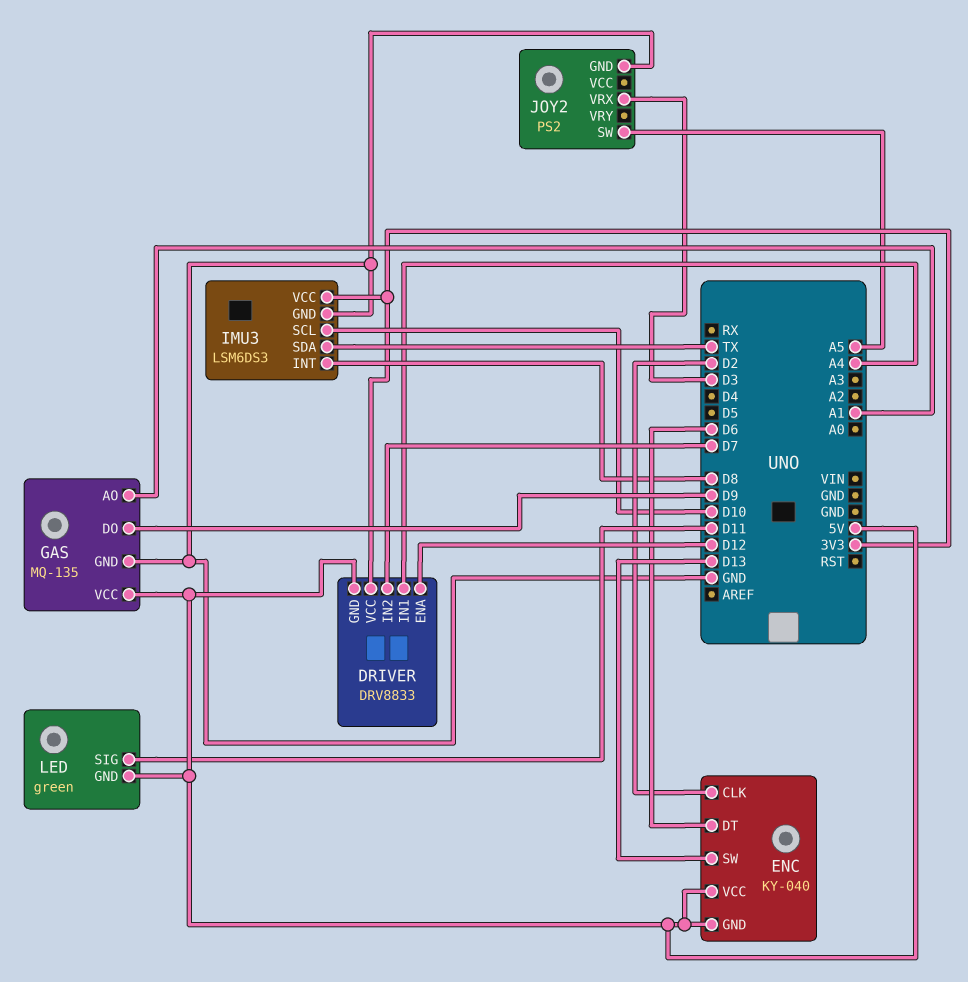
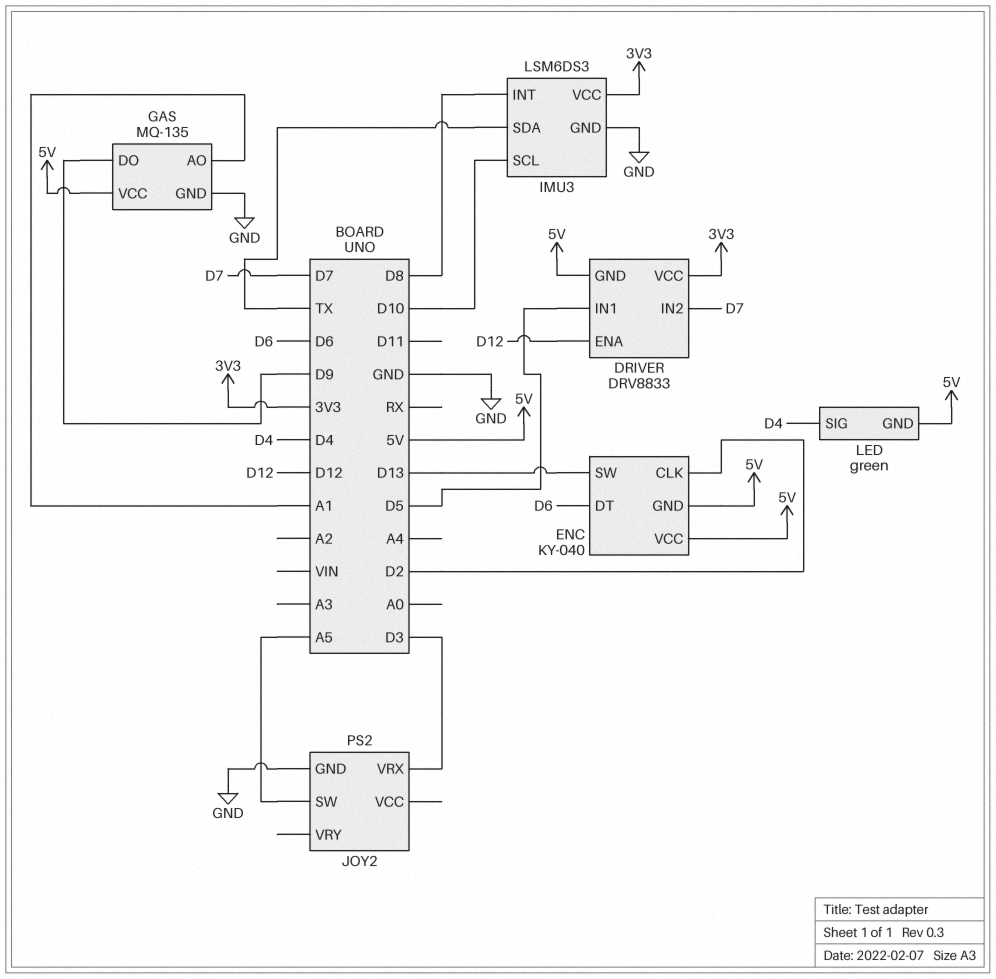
DRIVER pin IN1: A4 -> D5
LED pin SIG: D11 -> D4

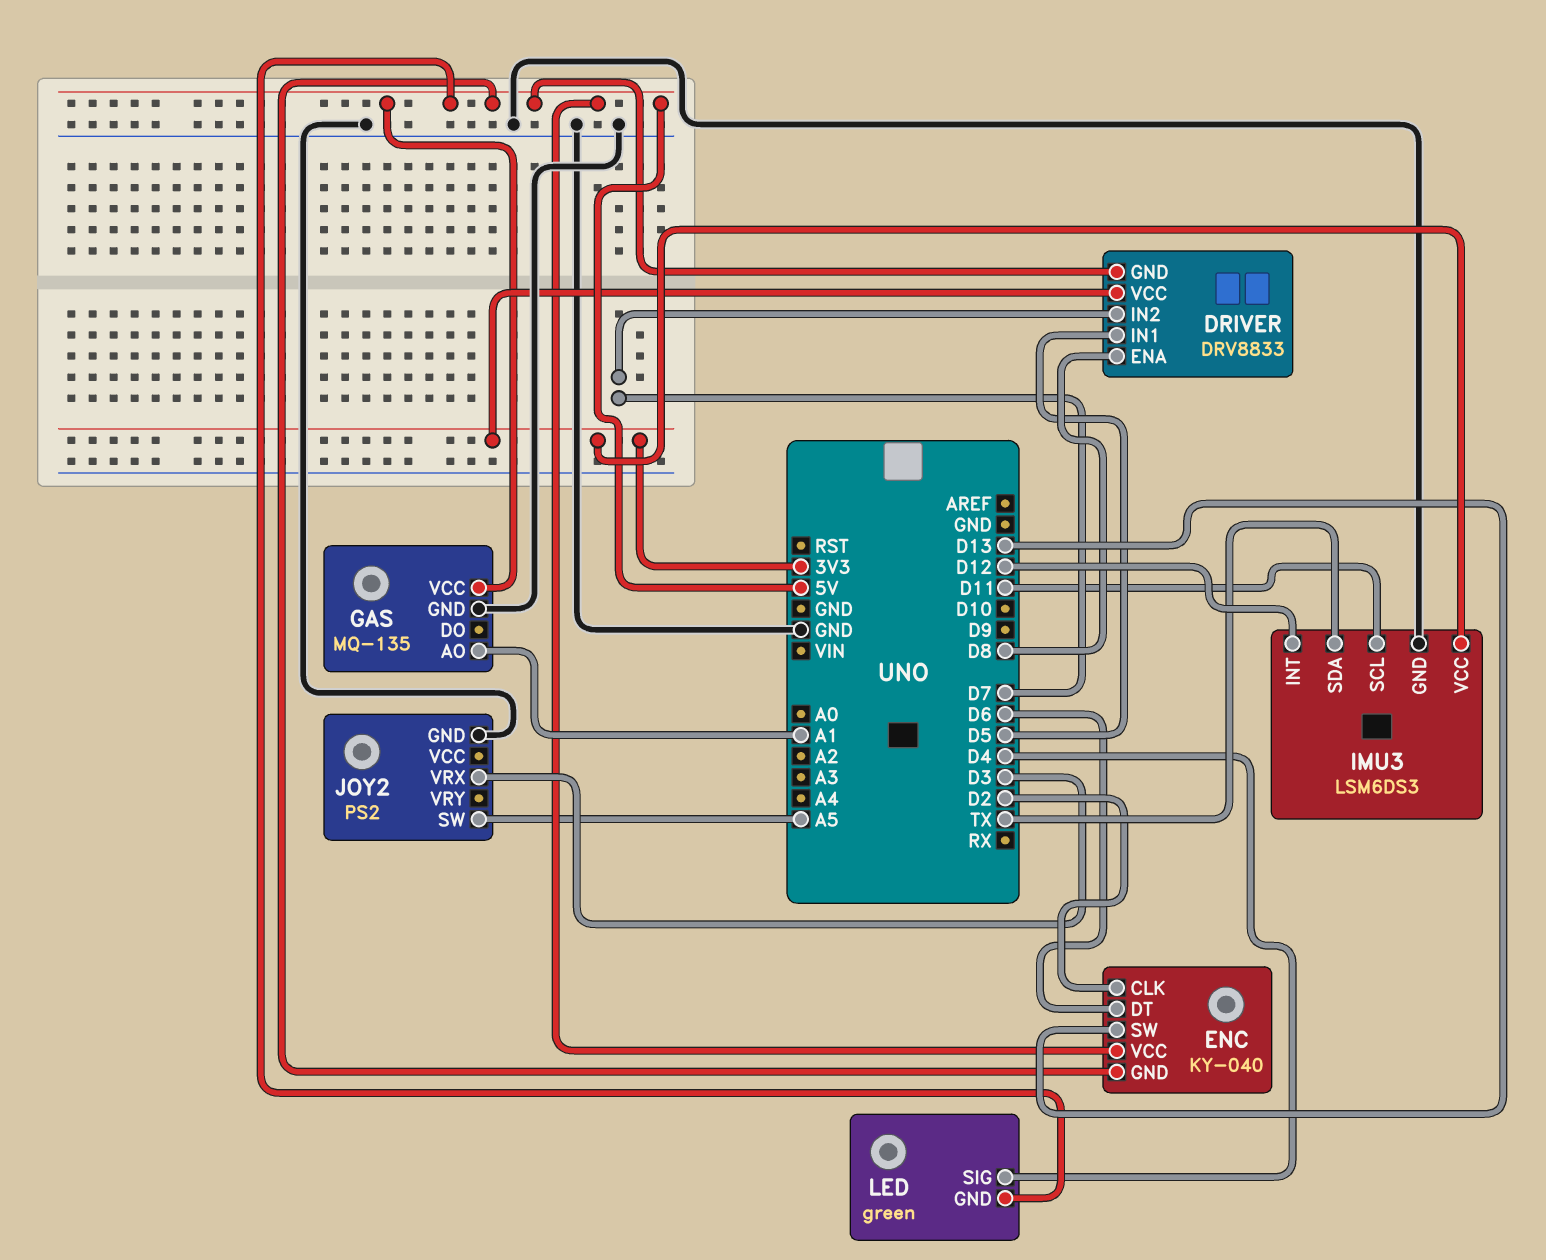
DRIVER pin ENA: D12 -> D8
GAS pin DO: D9 -> none
IMU3 pin INT: D8 -> D12
IMU3 pin SCL: D10 -> D11

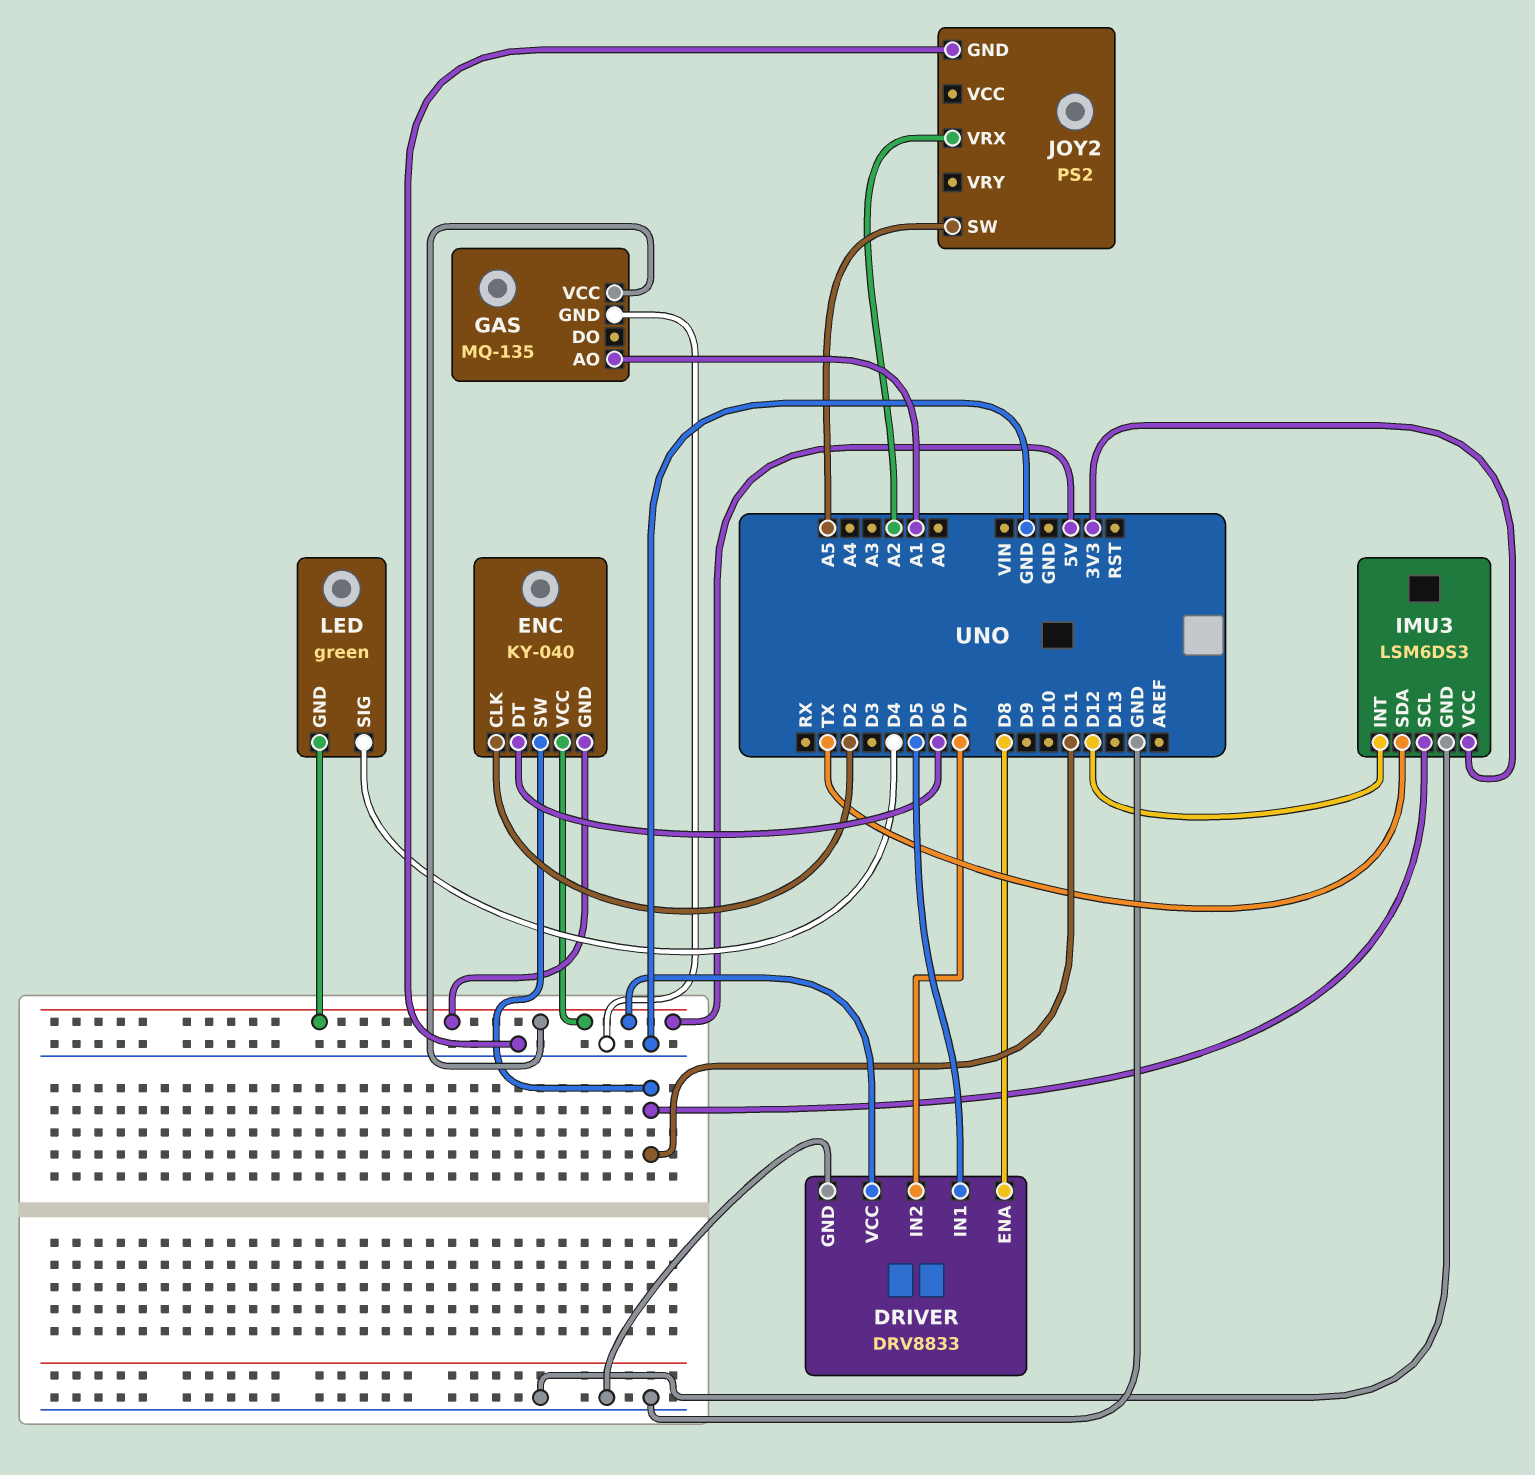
DRIVER pin GND: 5V -> GND
DRIVER pin VCC: 3V3 -> 5V
ENC pin SW: D13 -> D11
JOY2 pin VRX: D3 -> A2

